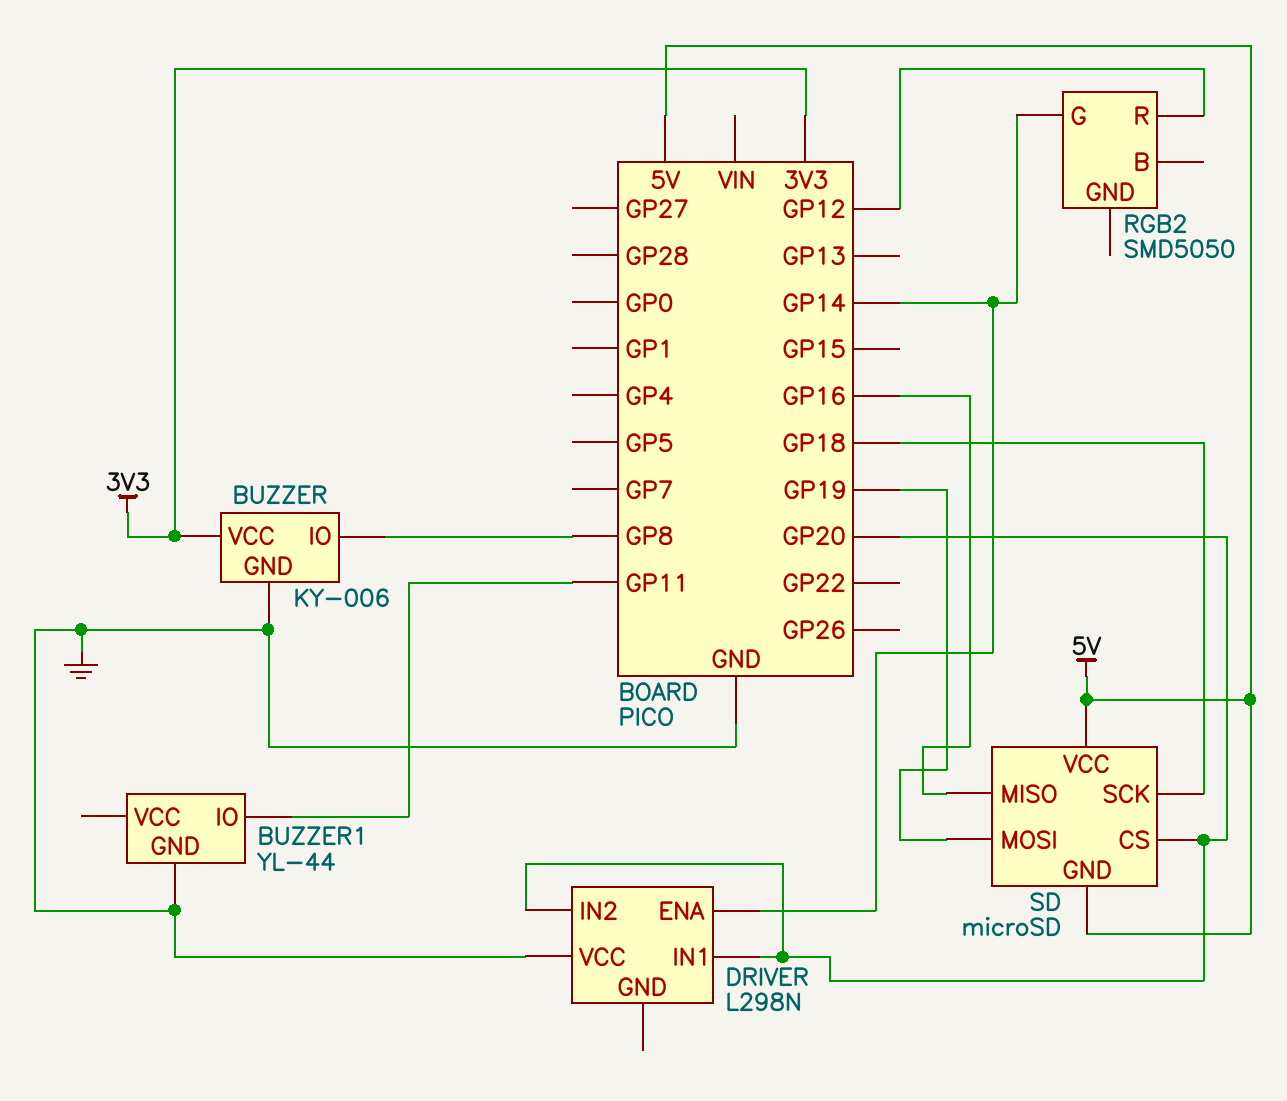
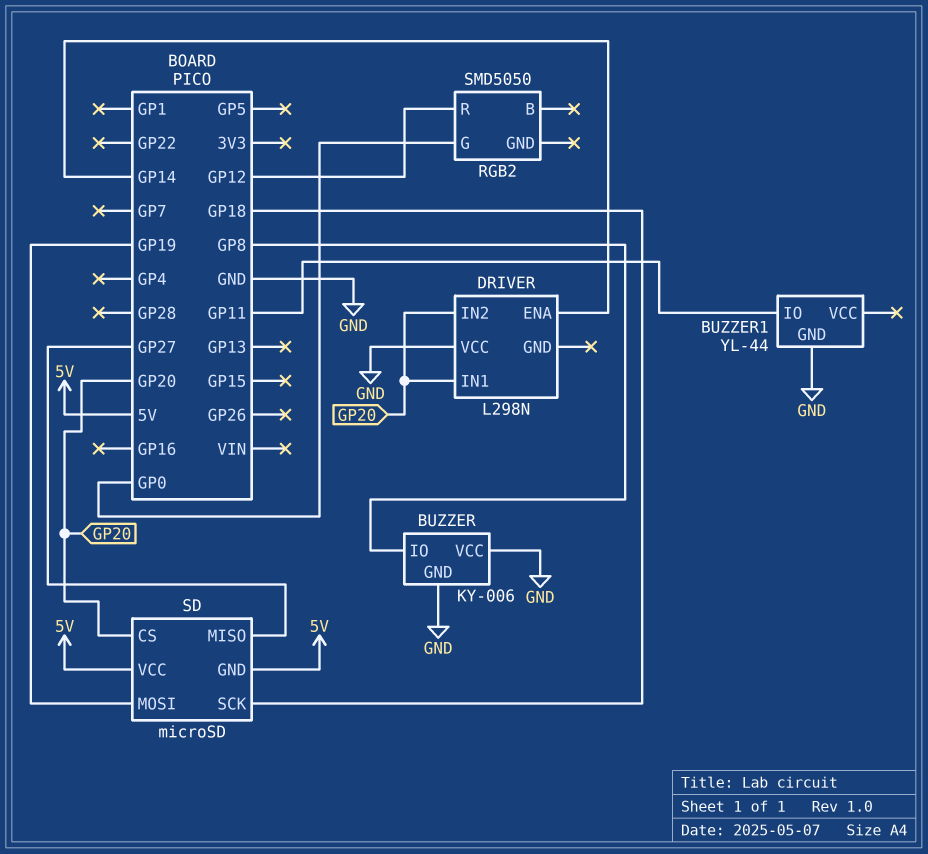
BUZZER pin VCC: 3V3 -> GND
RGB2 pin G: GP14 -> GP0
SD pin MISO: GP16 -> GP27

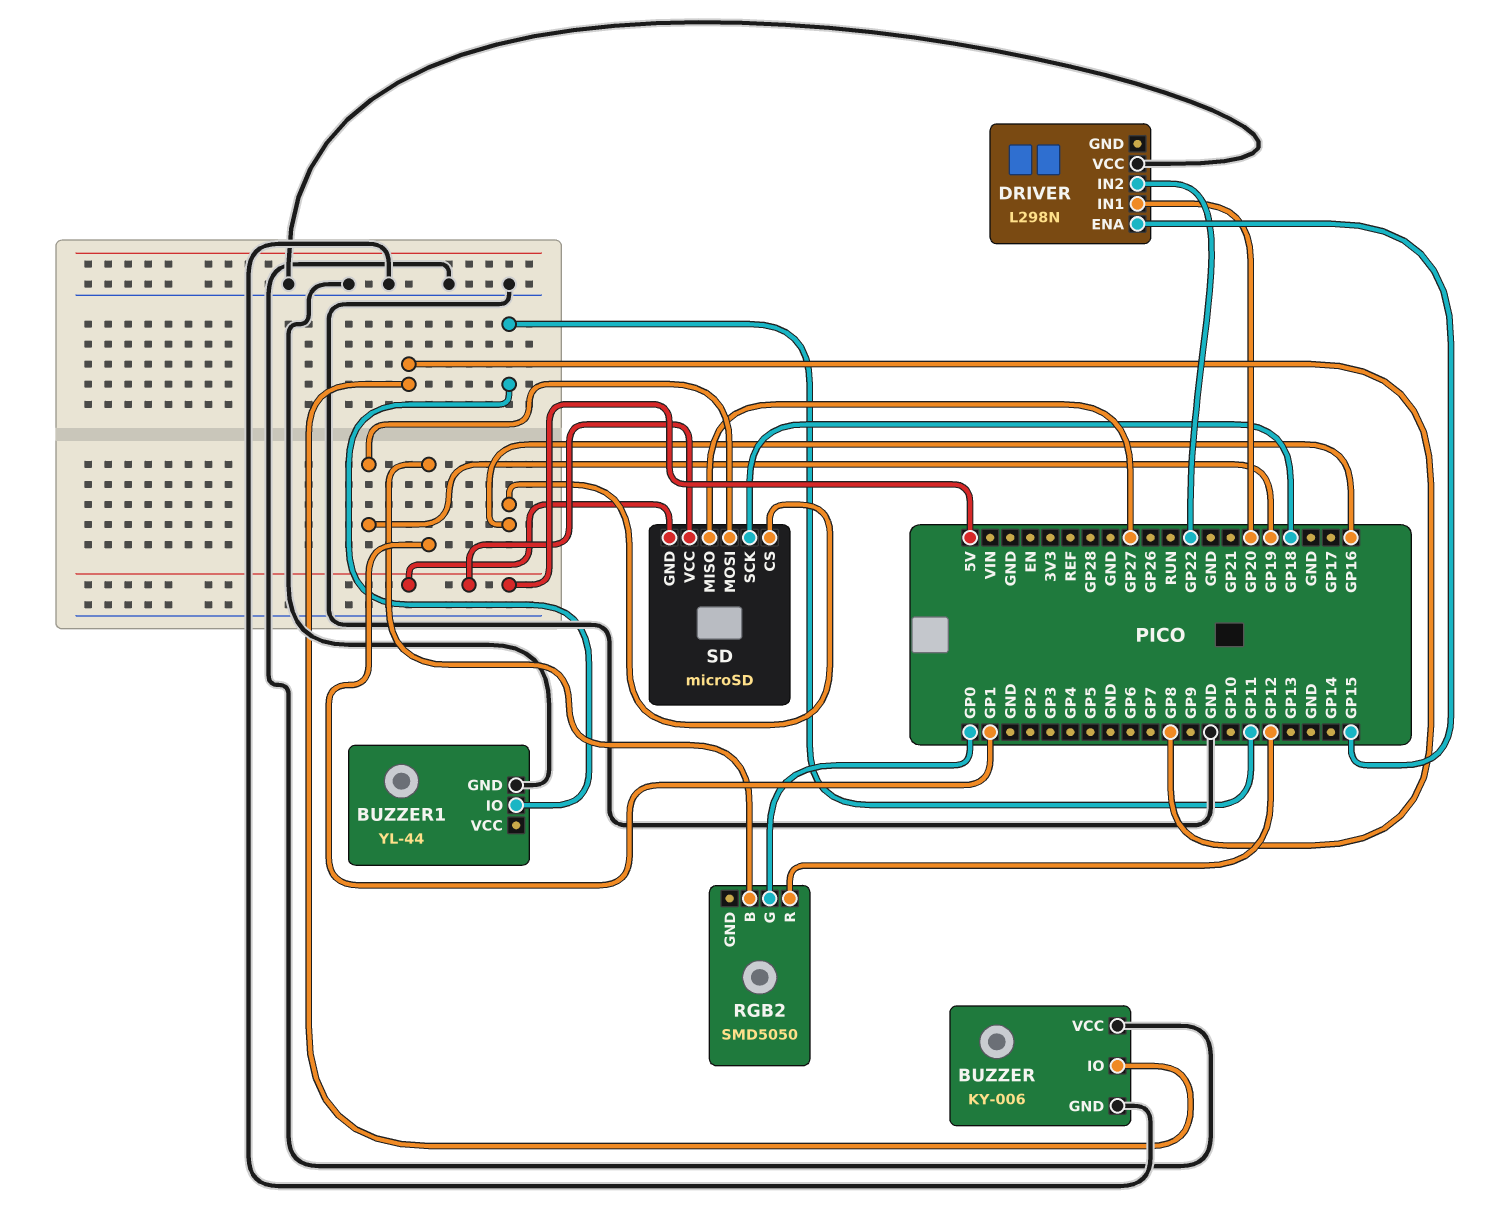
DRIVER pin ENA: GP14 -> GP15
DRIVER pin IN2: GP20 -> GP22
RGB2 pin B: none -> GP1
SD pin CS: GP20 -> GP16

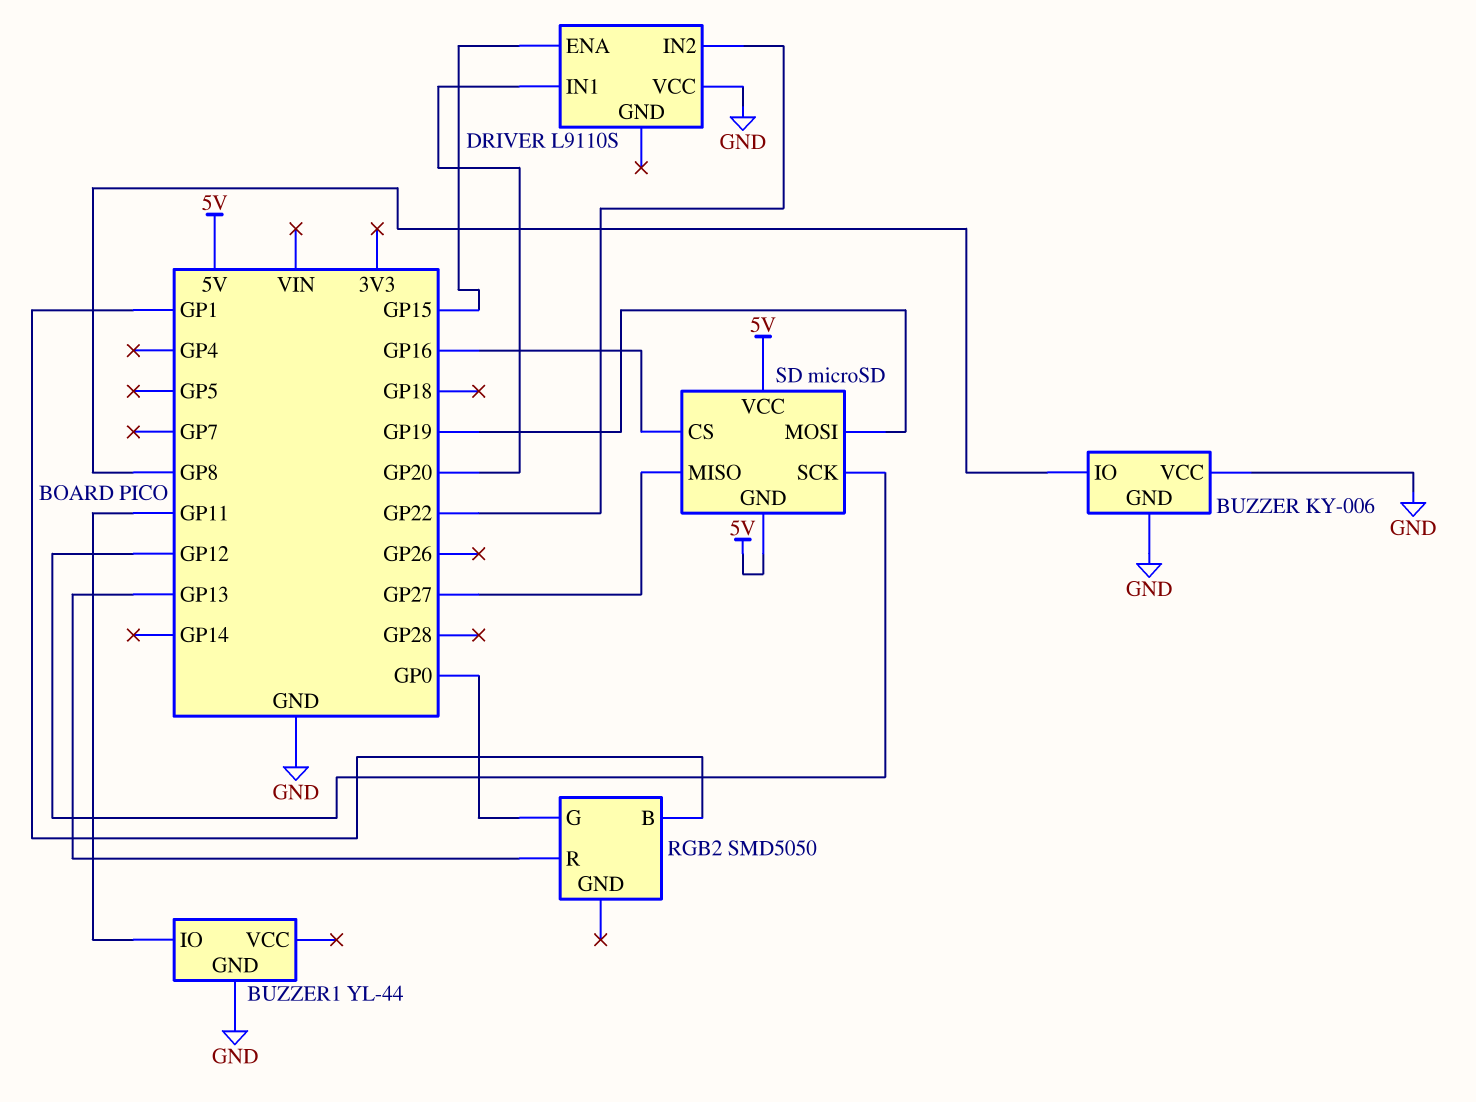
DRIVER: L298N -> L9110S
RGB2 pin R: GP12 -> GP13
SD pin SCK: GP18 -> GP12

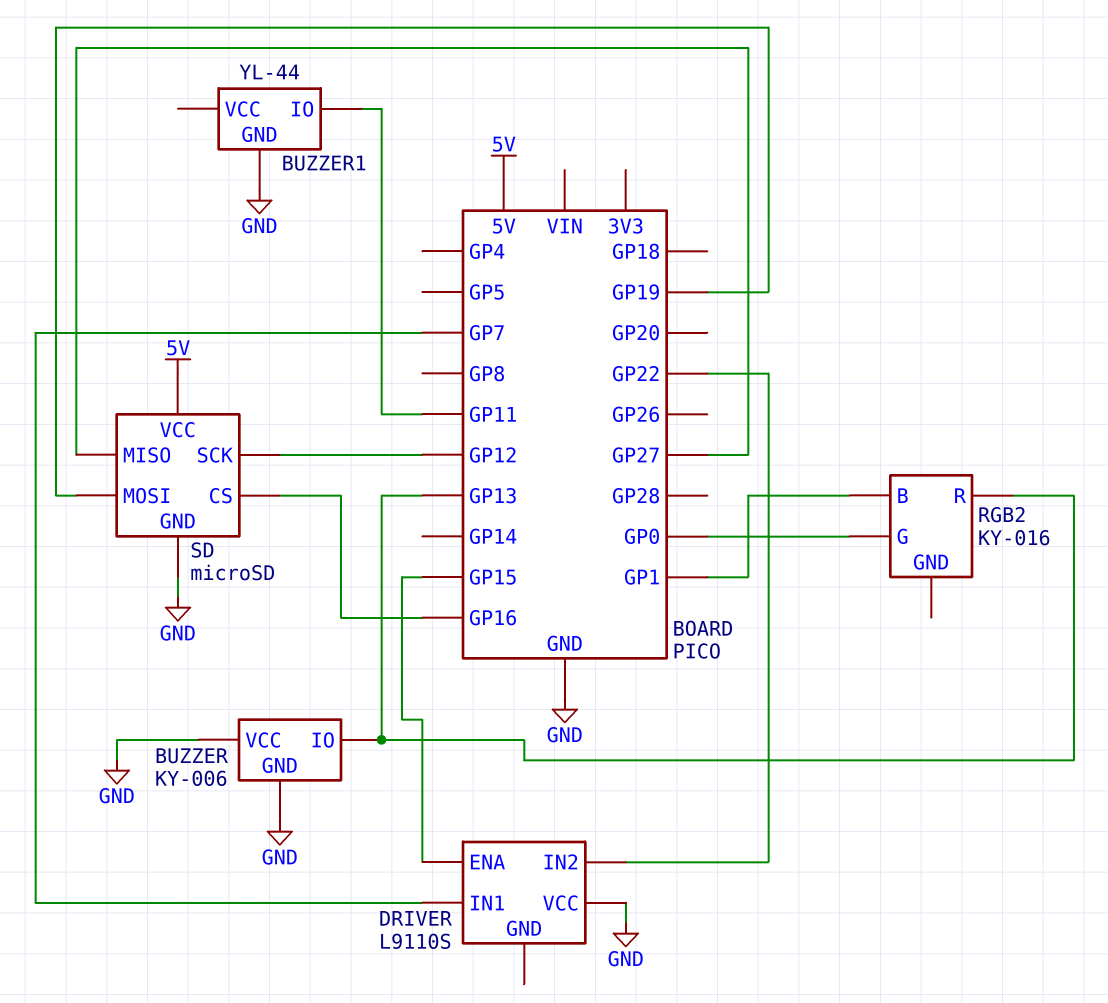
BUZZER pin IO: GP8 -> GP13
DRIVER pin IN1: GP20 -> GP7
RGB2: SMD5050 -> KY-016
SD pin GND: 5V -> GND

